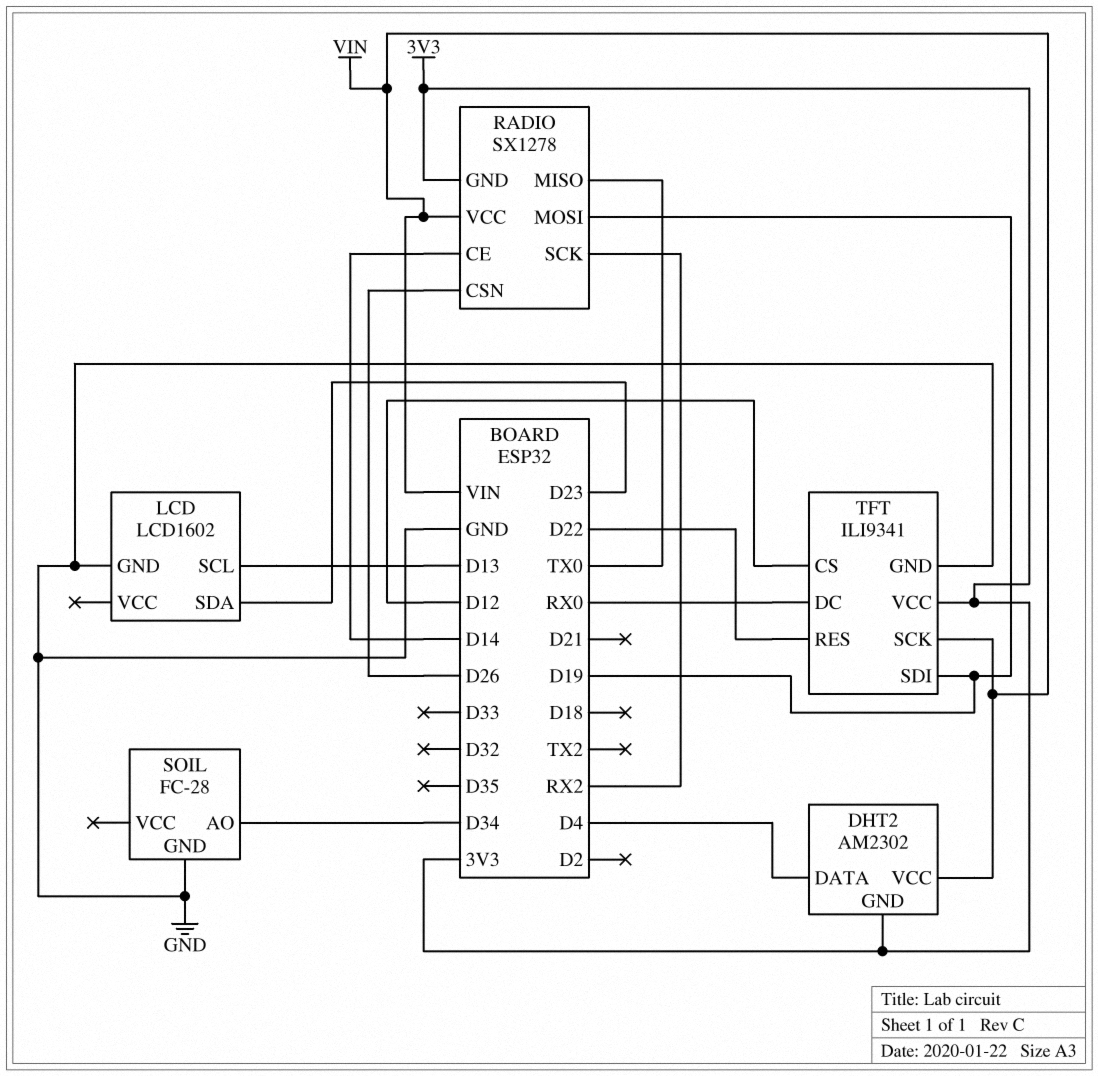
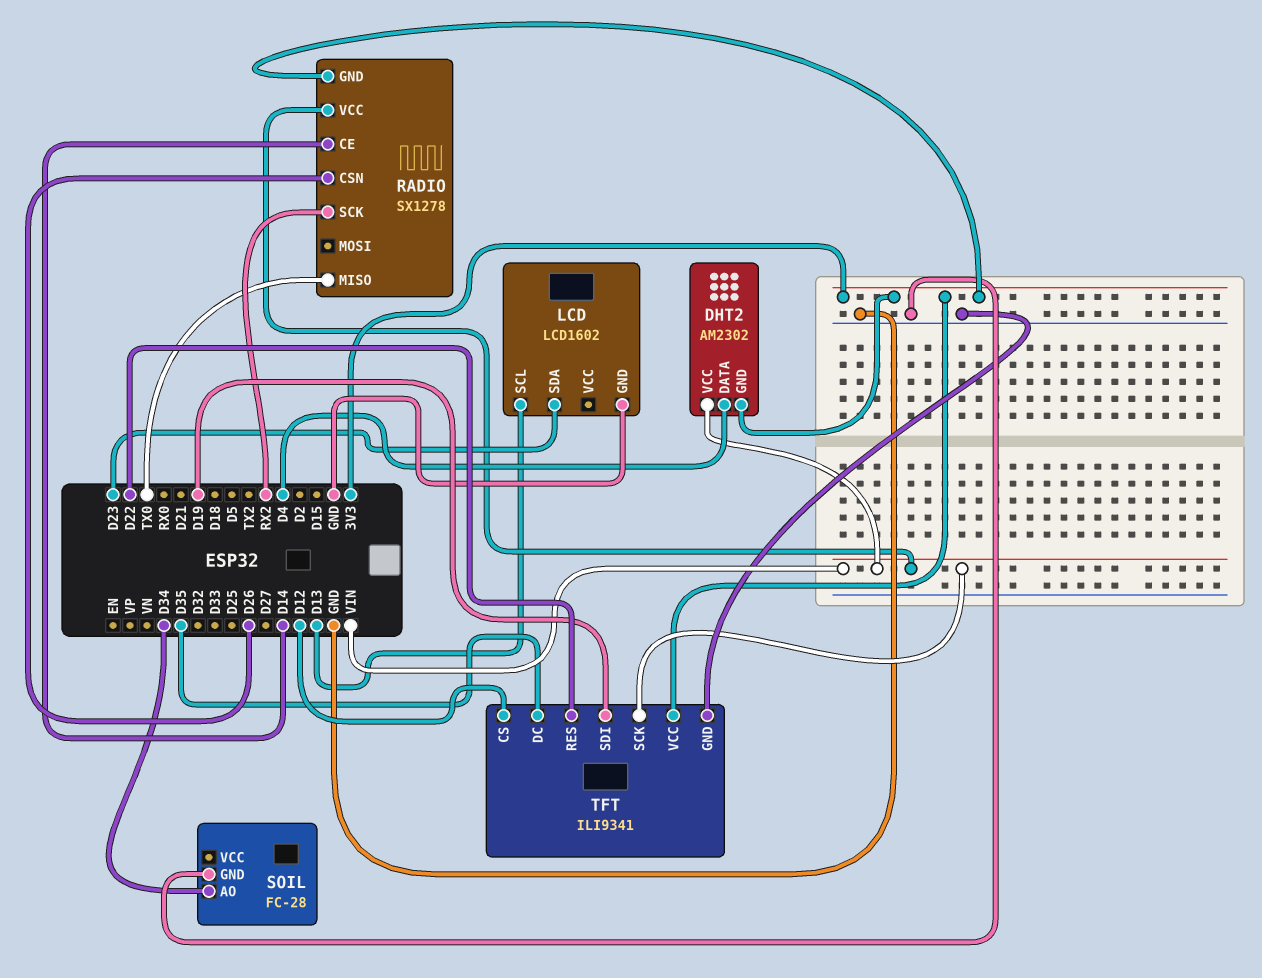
RADIO pin MOSI: D19 -> none
TFT pin DC: RX0 -> D35

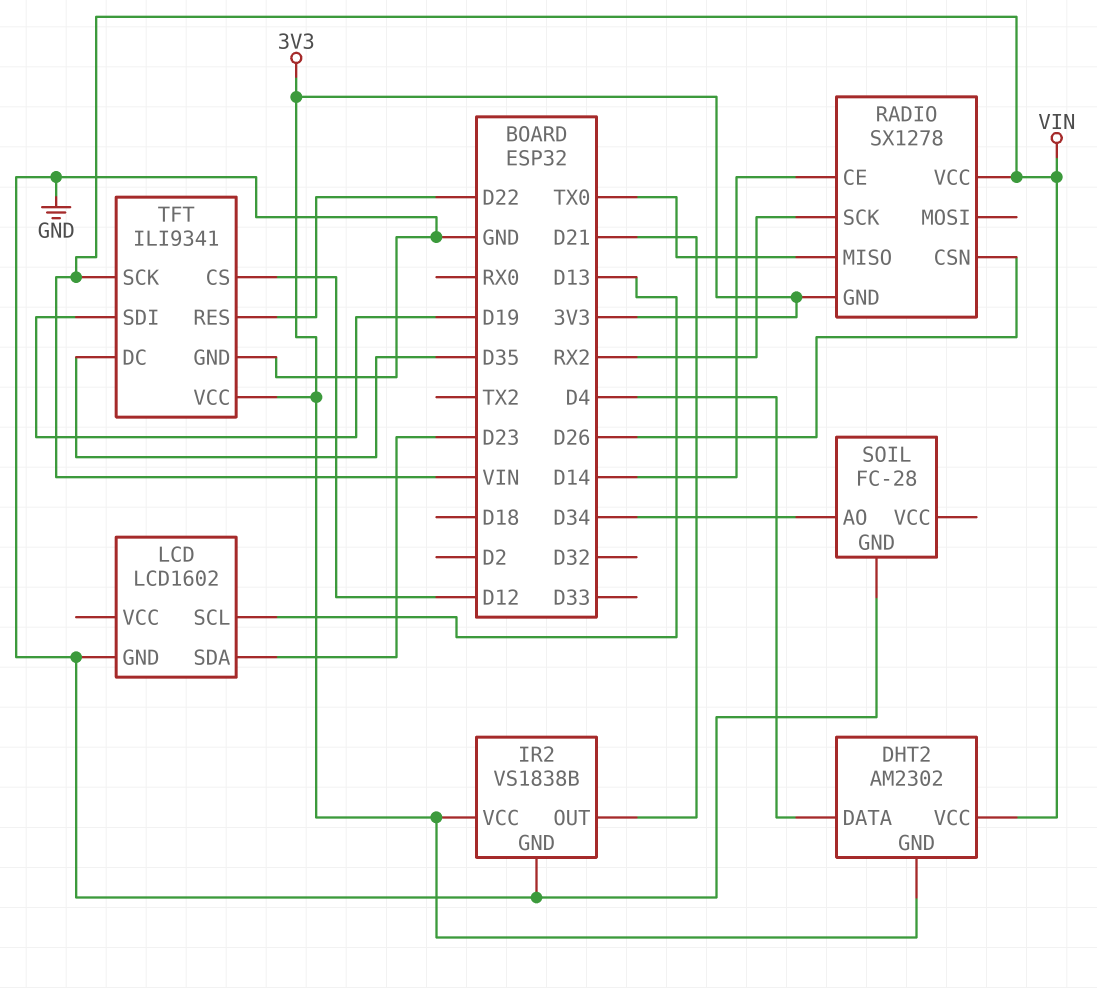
IR2: none -> VS1838B
IR2 pin GND: none -> GND
IR2 pin OUT: none -> D21
IR2 pin VCC: none -> 3V3

